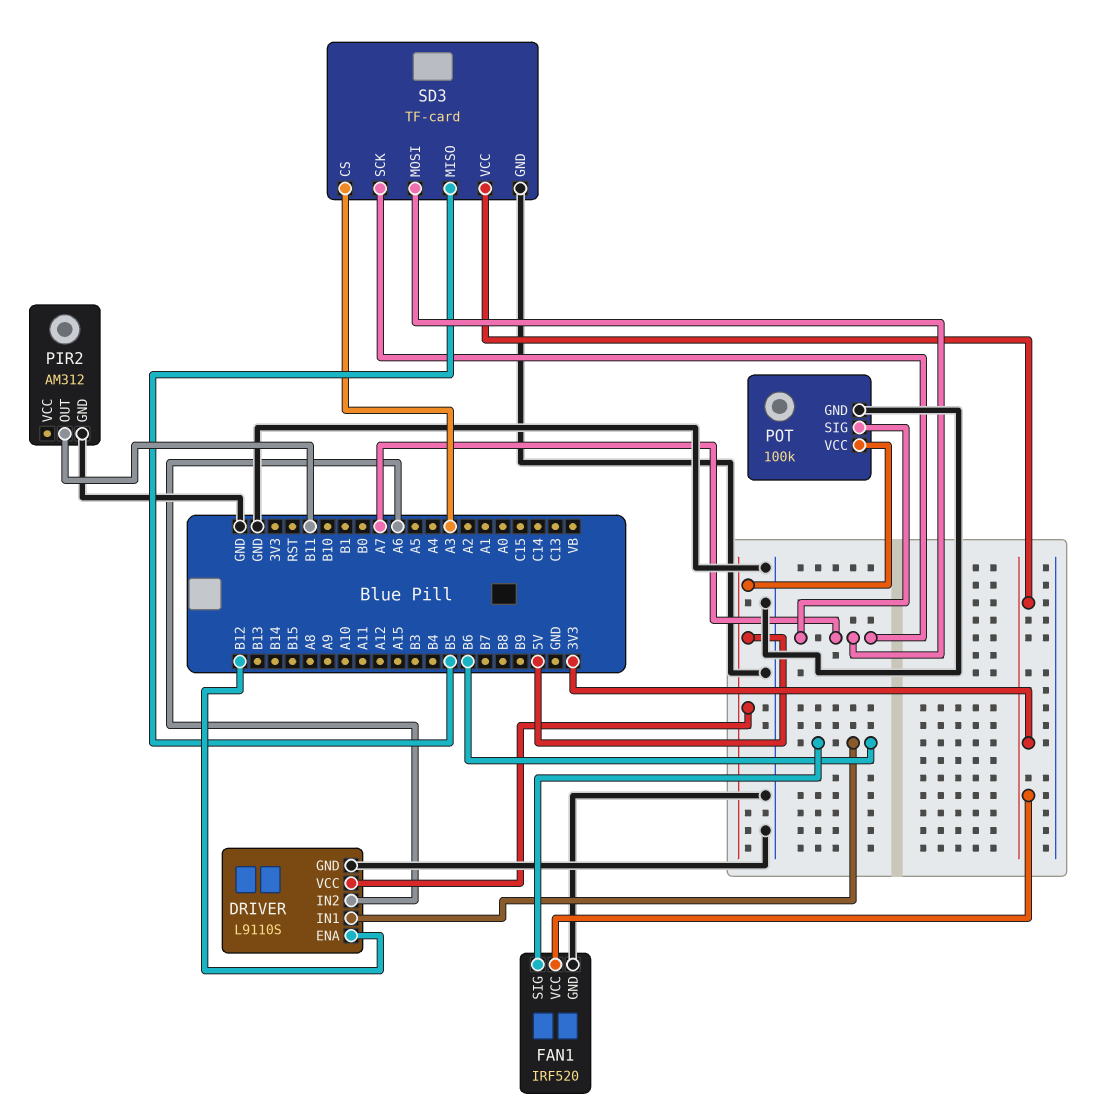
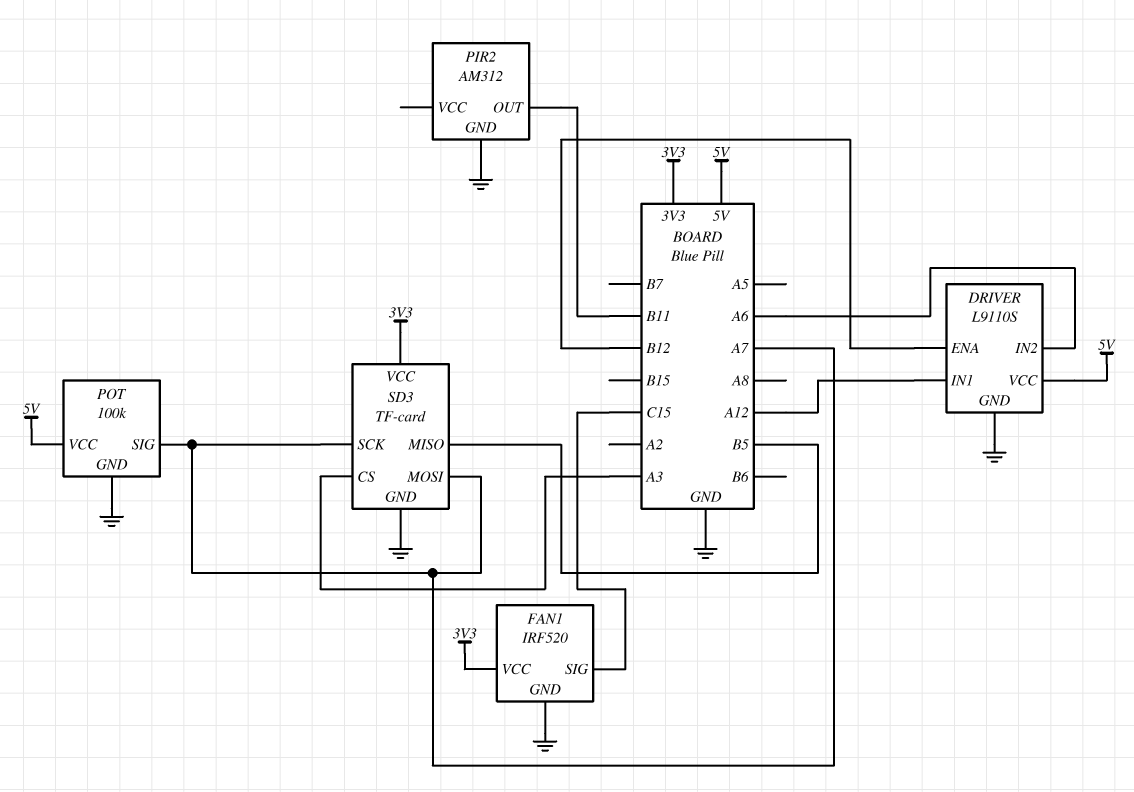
DRIVER pin IN1: B6 -> A12
FAN1 pin SIG: B6 -> C15

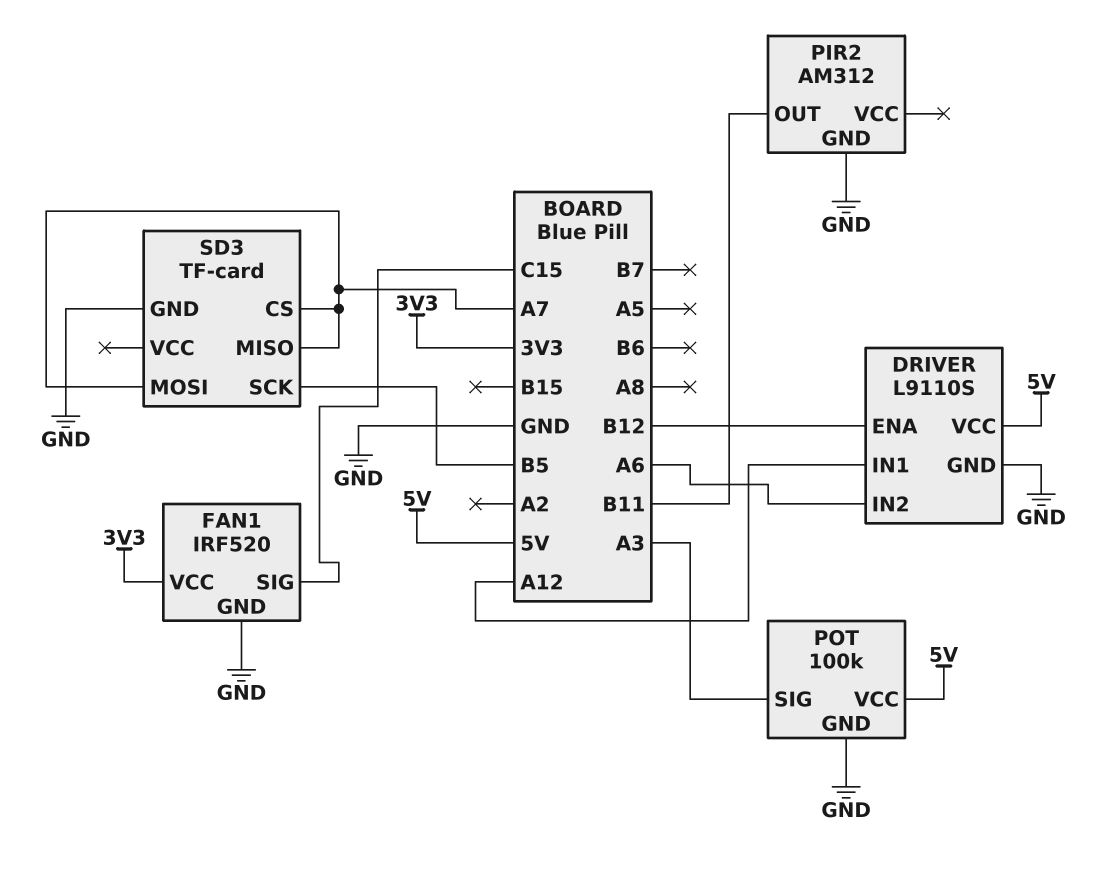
POT pin SIG: A7 -> A3
SD3 pin CS: A3 -> A7
SD3 pin MISO: B5 -> A7
SD3 pin SCK: A7 -> B5
SD3 pin VCC: 3V3 -> none

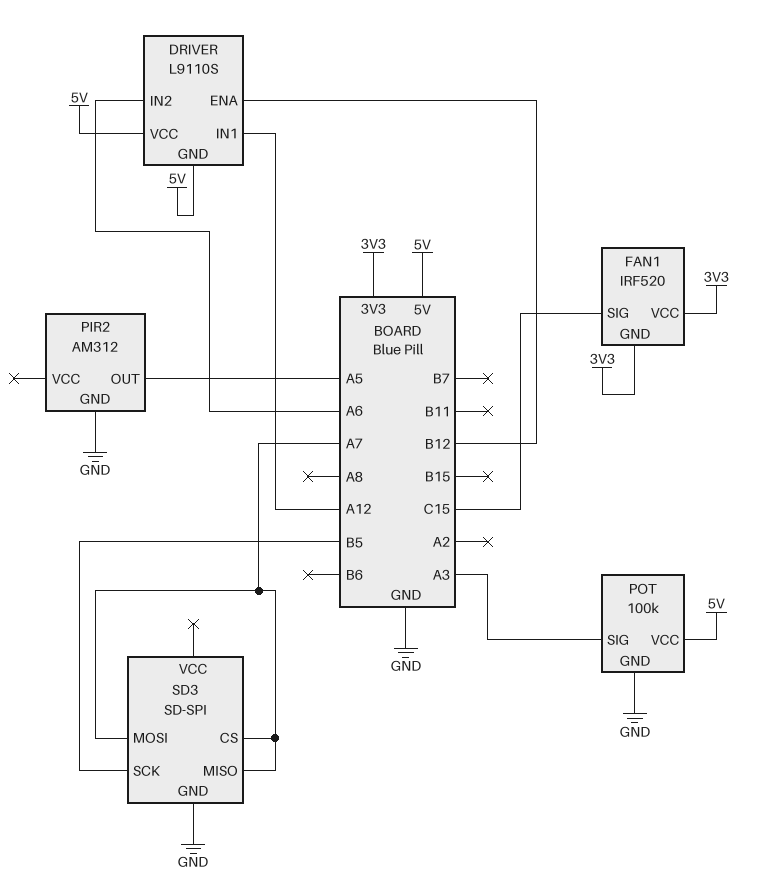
DRIVER pin GND: GND -> 5V
FAN1 pin GND: GND -> 3V3
PIR2 pin OUT: B11 -> A5
SD3: TF-card -> SD-SPI

